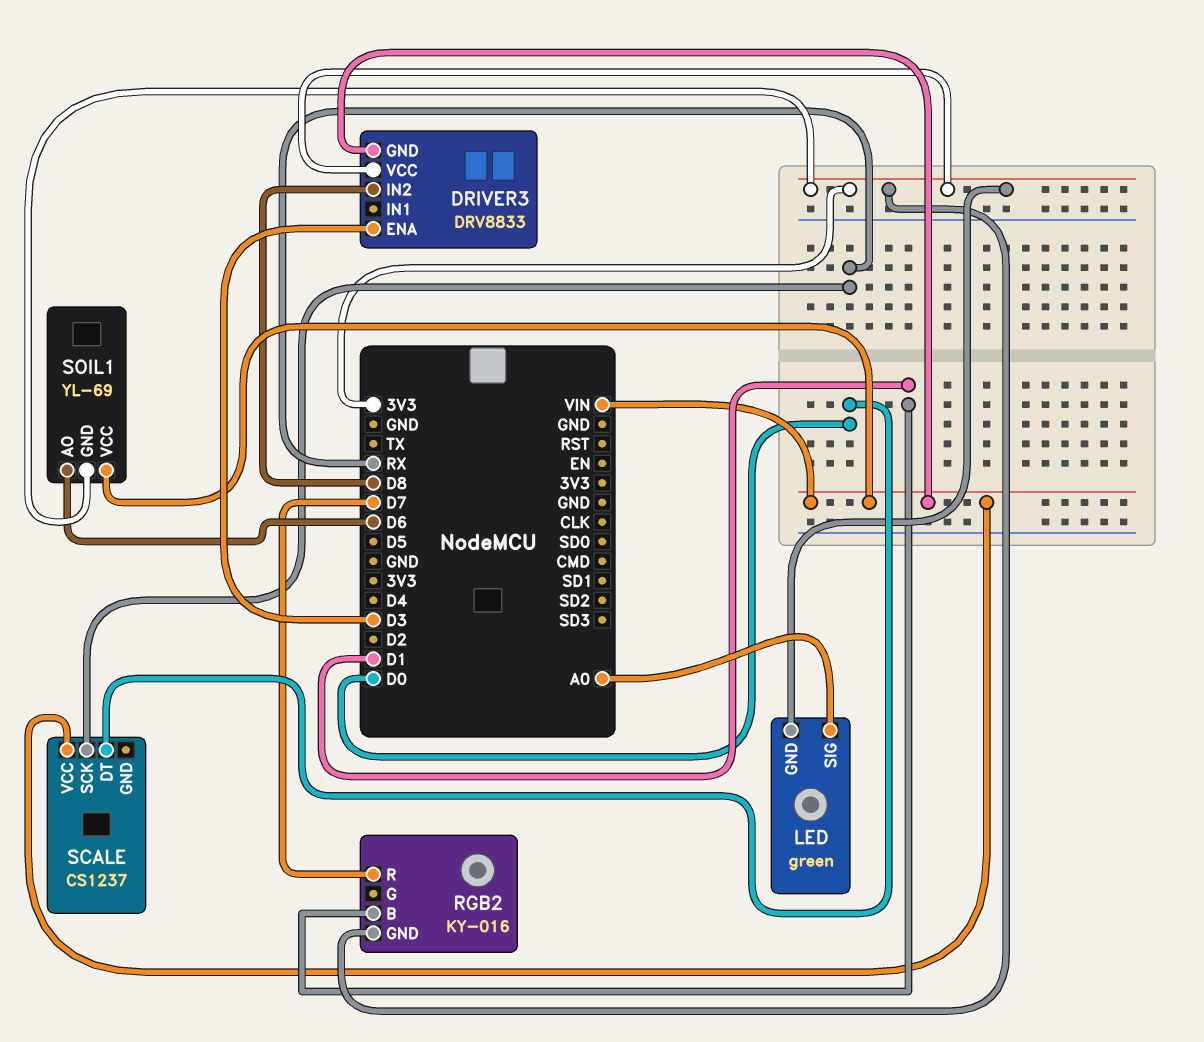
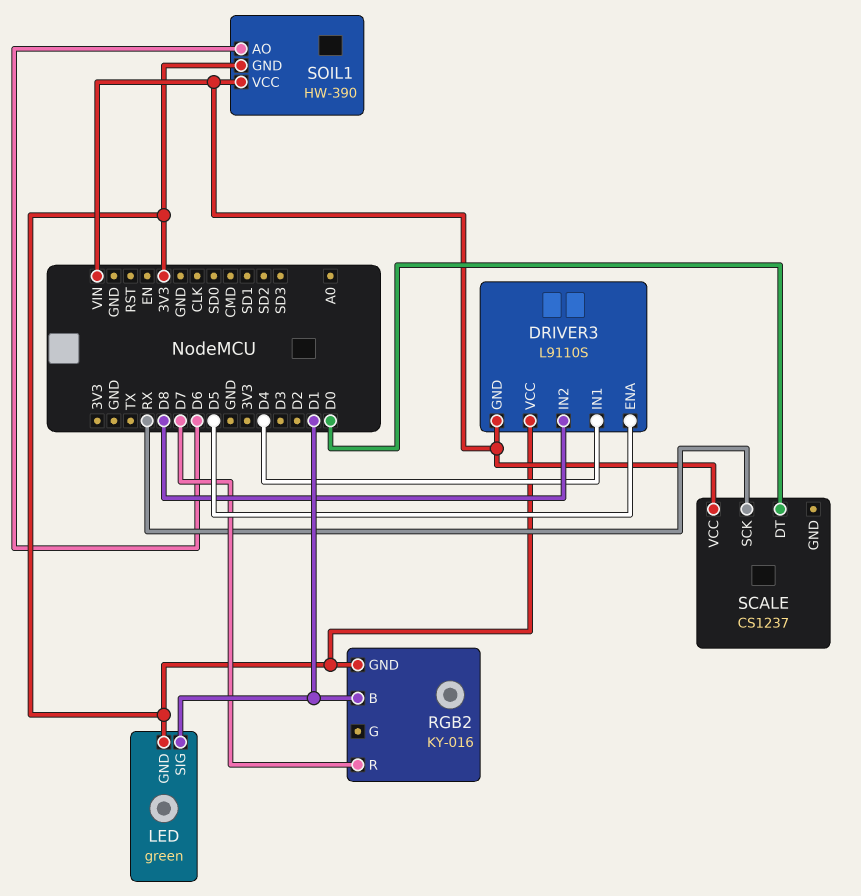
DRIVER3: DRV8833 -> L9110S
DRIVER3 pin ENA: D3 -> D5
DRIVER3 pin IN1: none -> D4
LED pin SIG: A0 -> D1
SOIL1: YL-69 -> HW-390

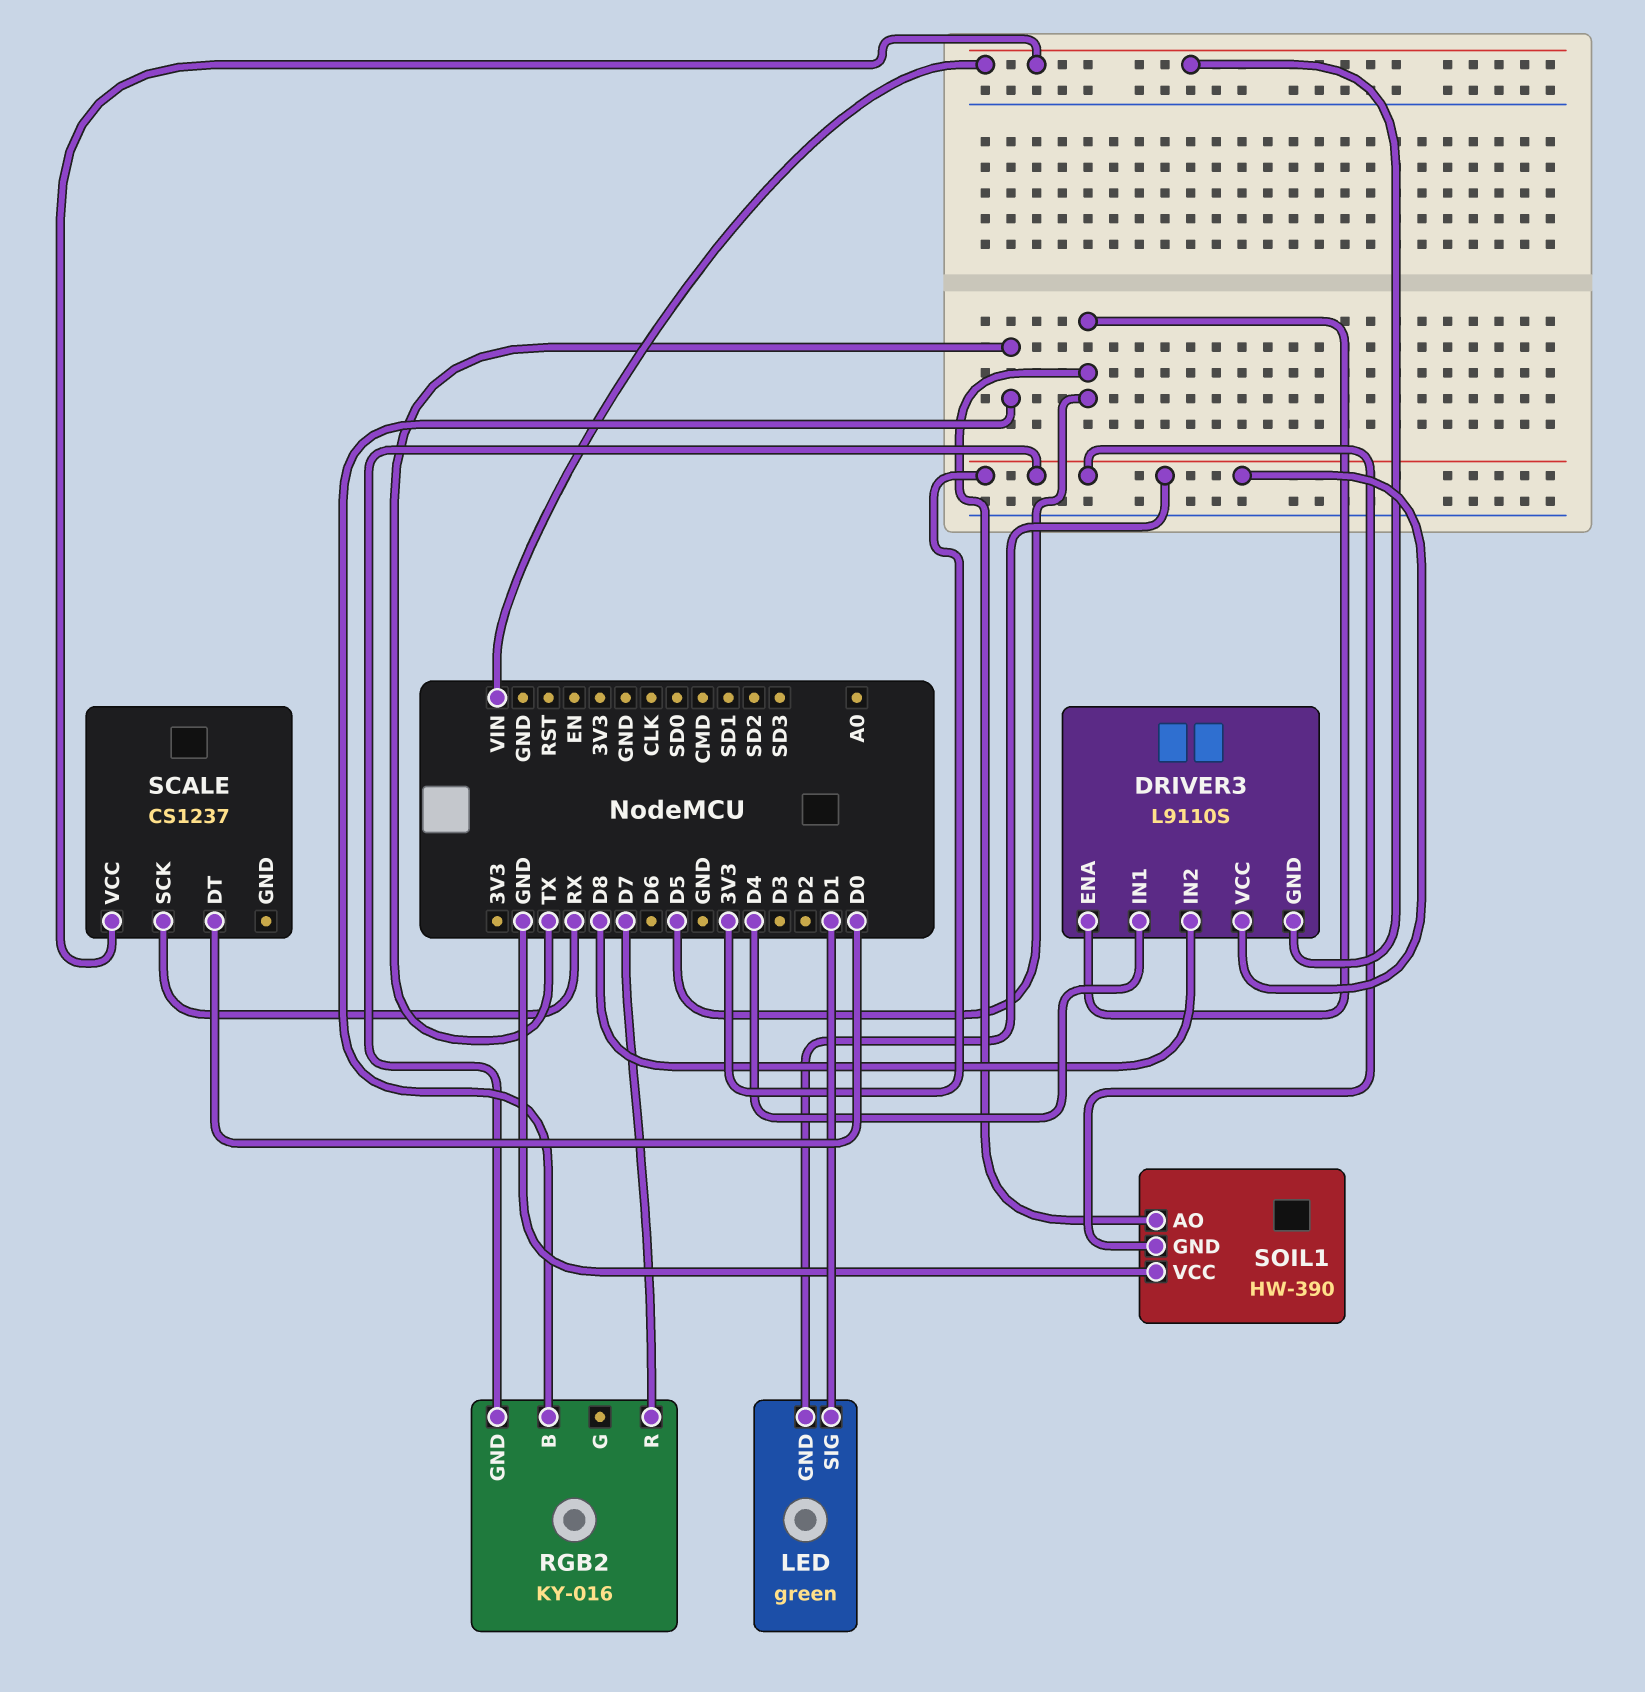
RGB2 pin B: D1 -> TX
SOIL1 pin AO: D6 -> D5
SOIL1 pin VCC: VIN -> GND

